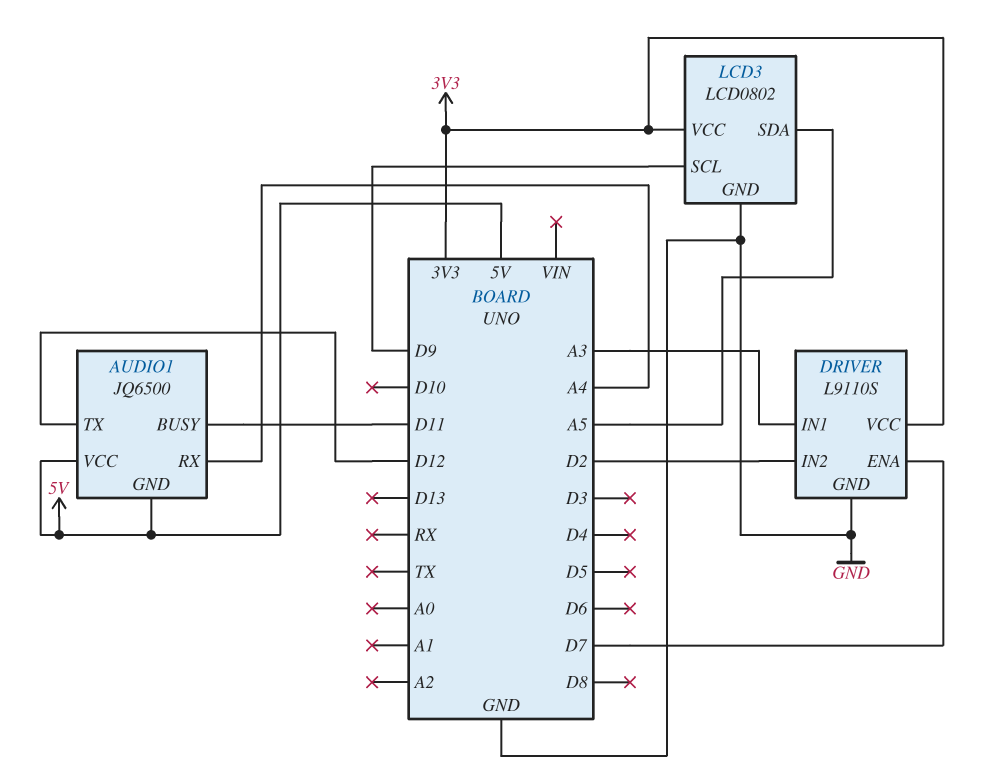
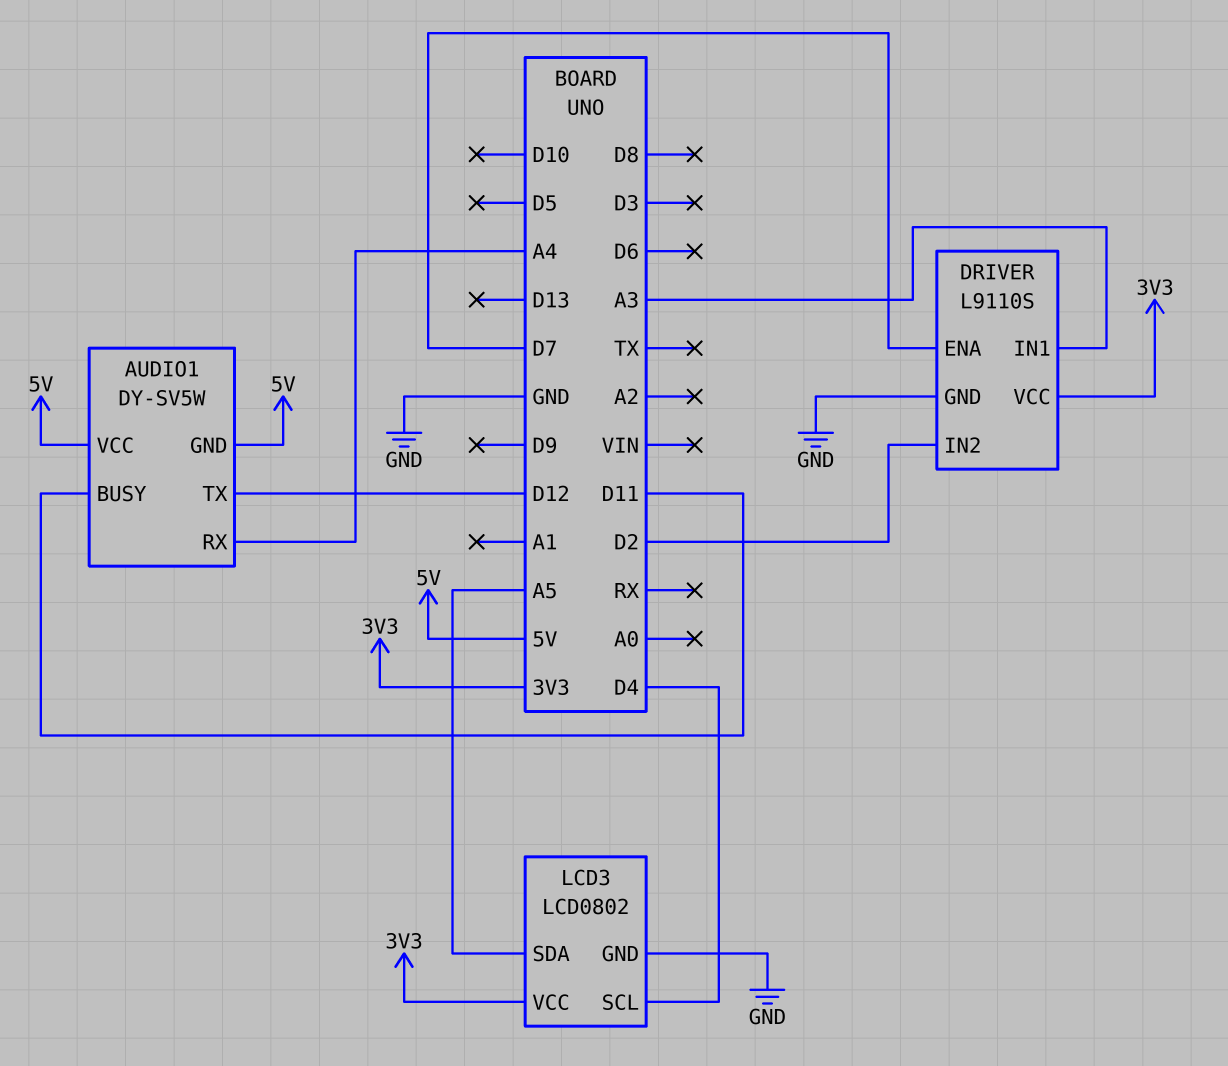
AUDIO1: JQ6500 -> DY-SV5W
LCD3 pin SCL: D9 -> D4

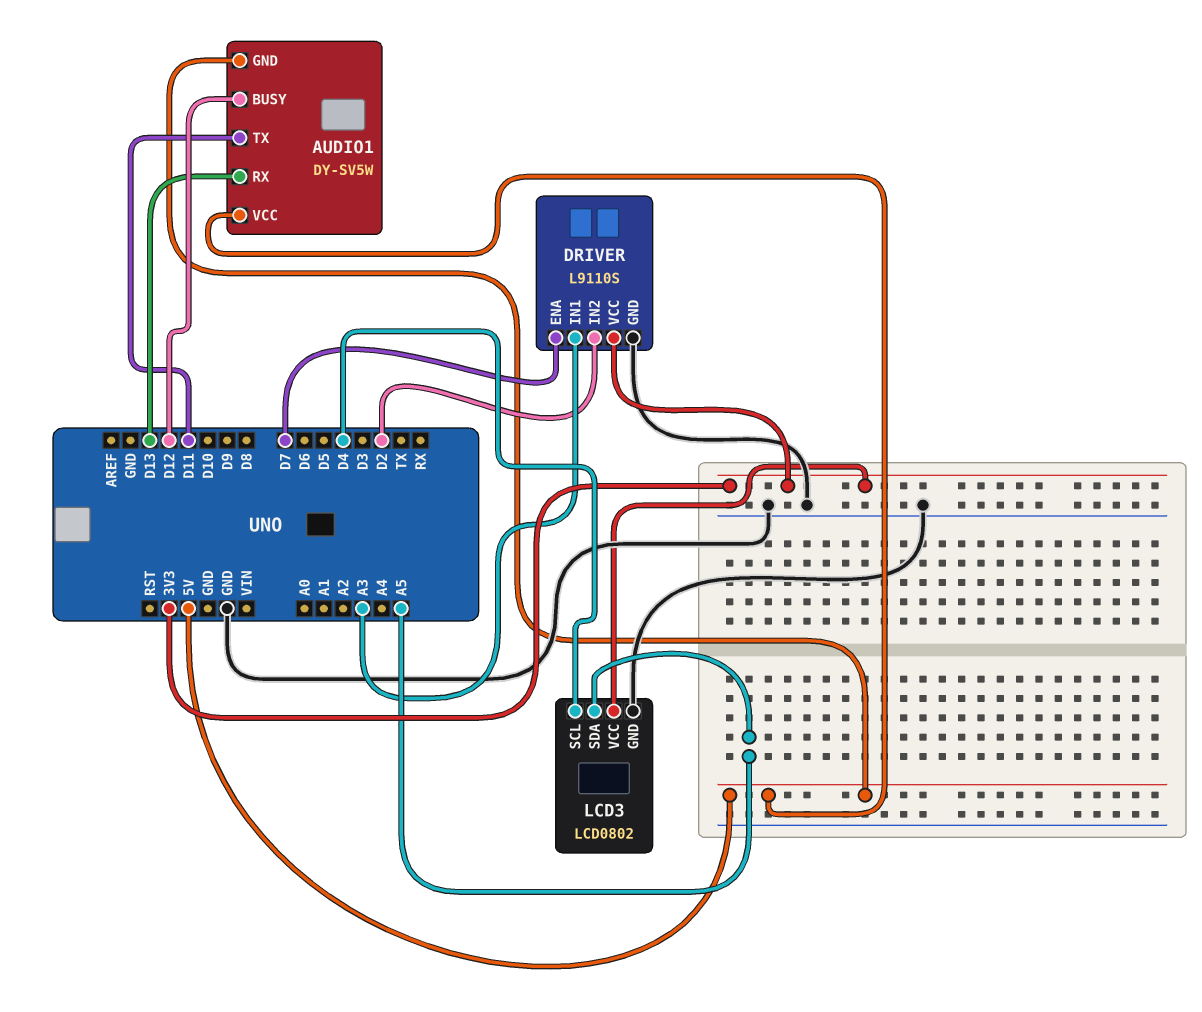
AUDIO1 pin BUSY: D11 -> D12
AUDIO1 pin RX: A4 -> D13
AUDIO1 pin TX: D12 -> D11

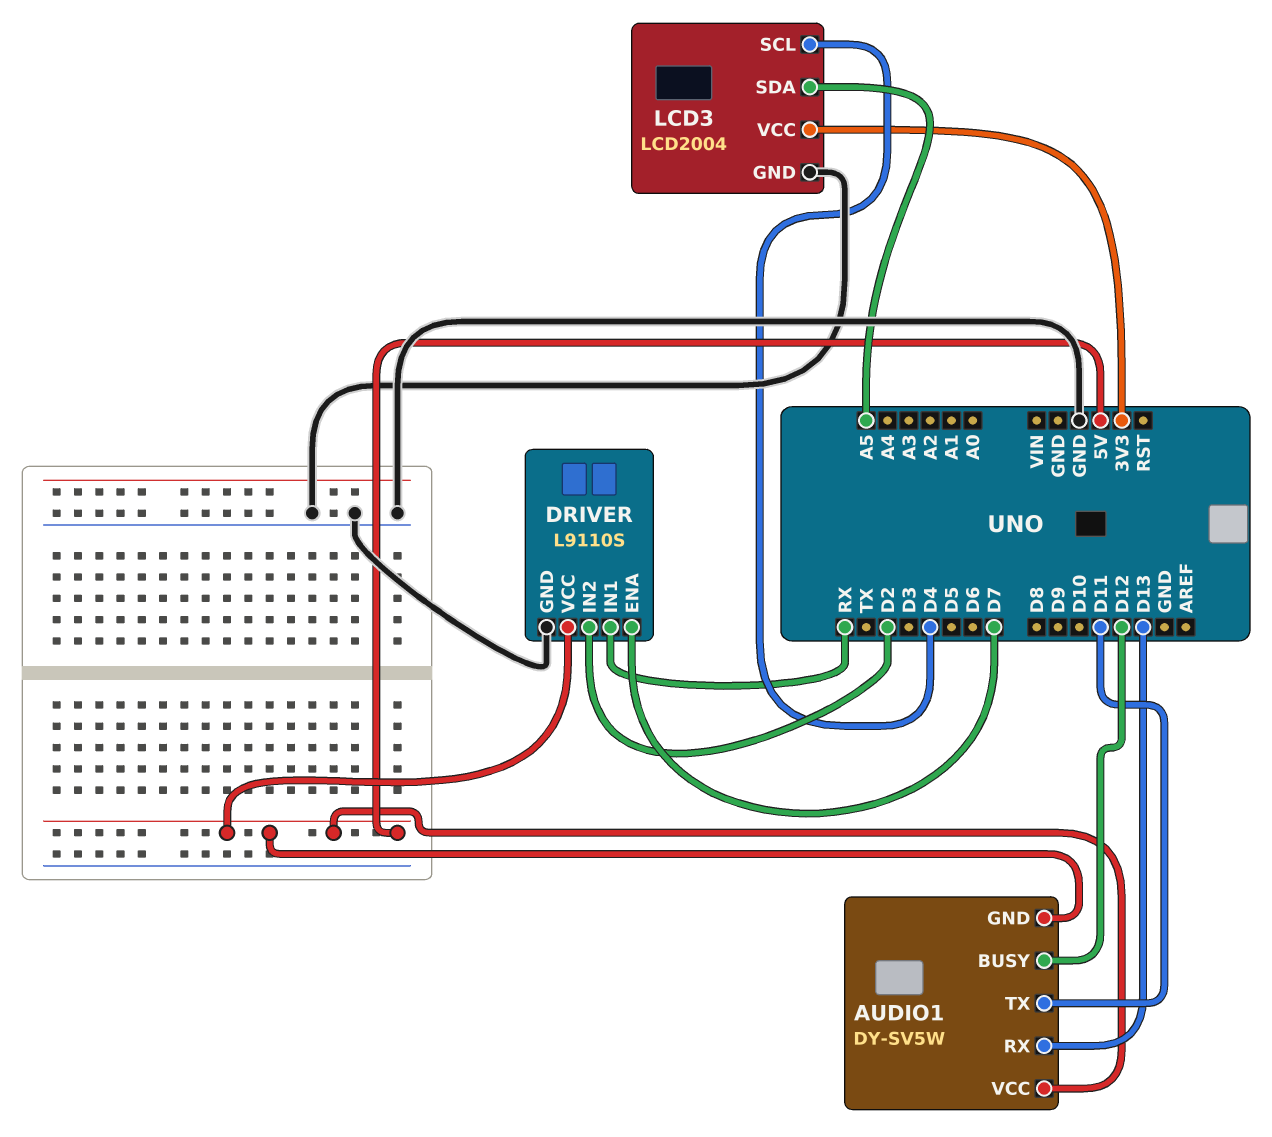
DRIVER pin IN1: A3 -> RX
DRIVER pin VCC: 3V3 -> 5V
LCD3: LCD0802 -> LCD2004

